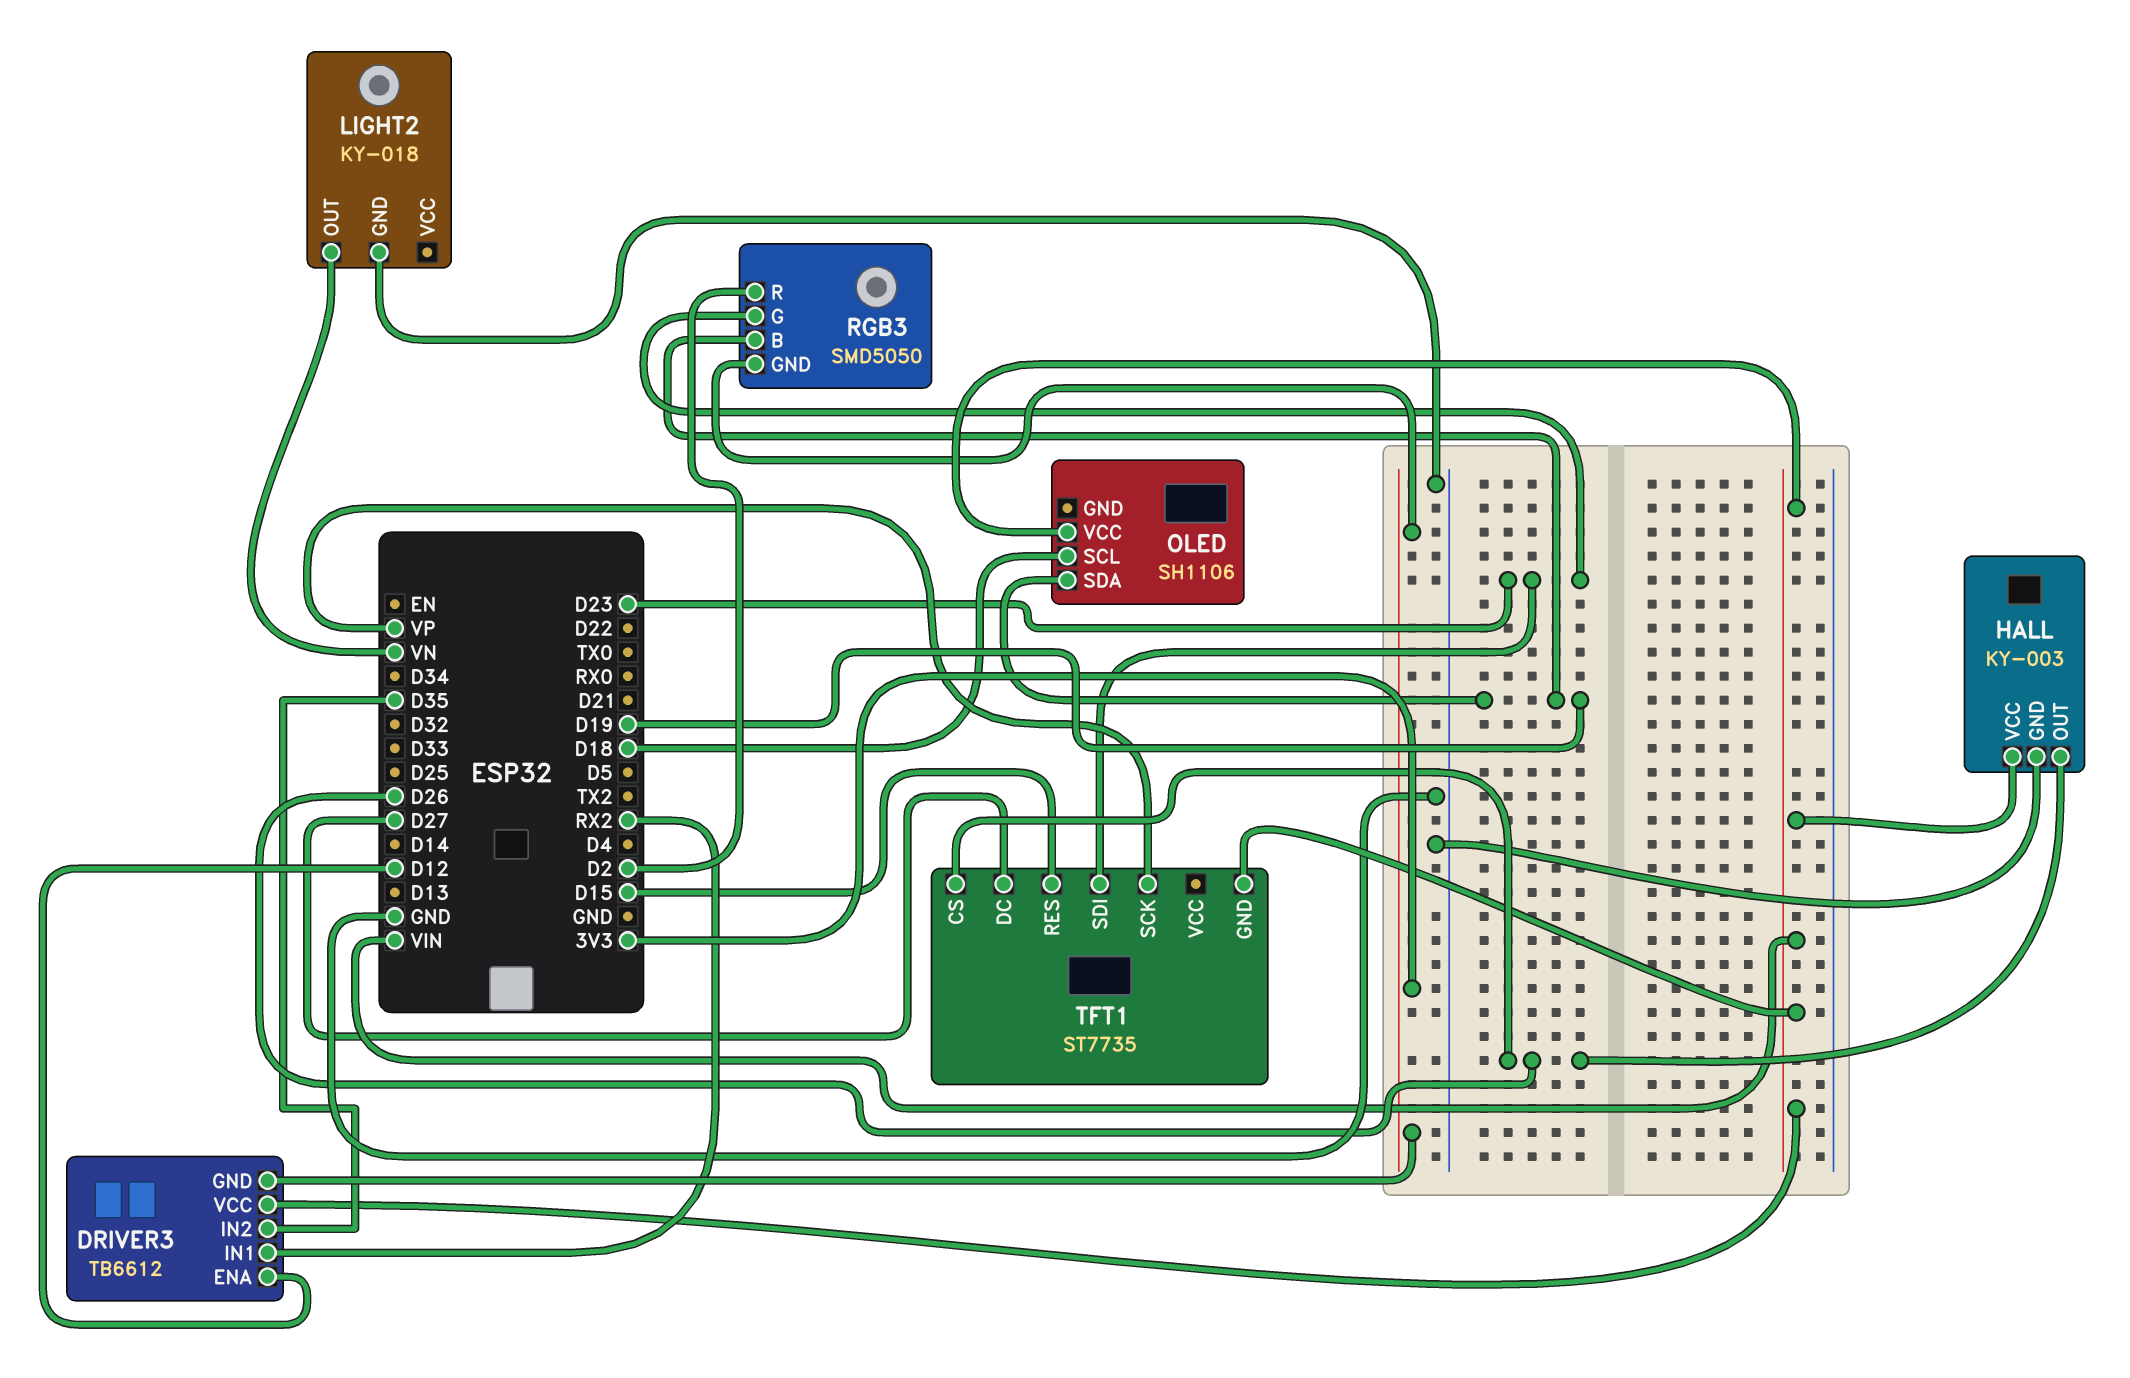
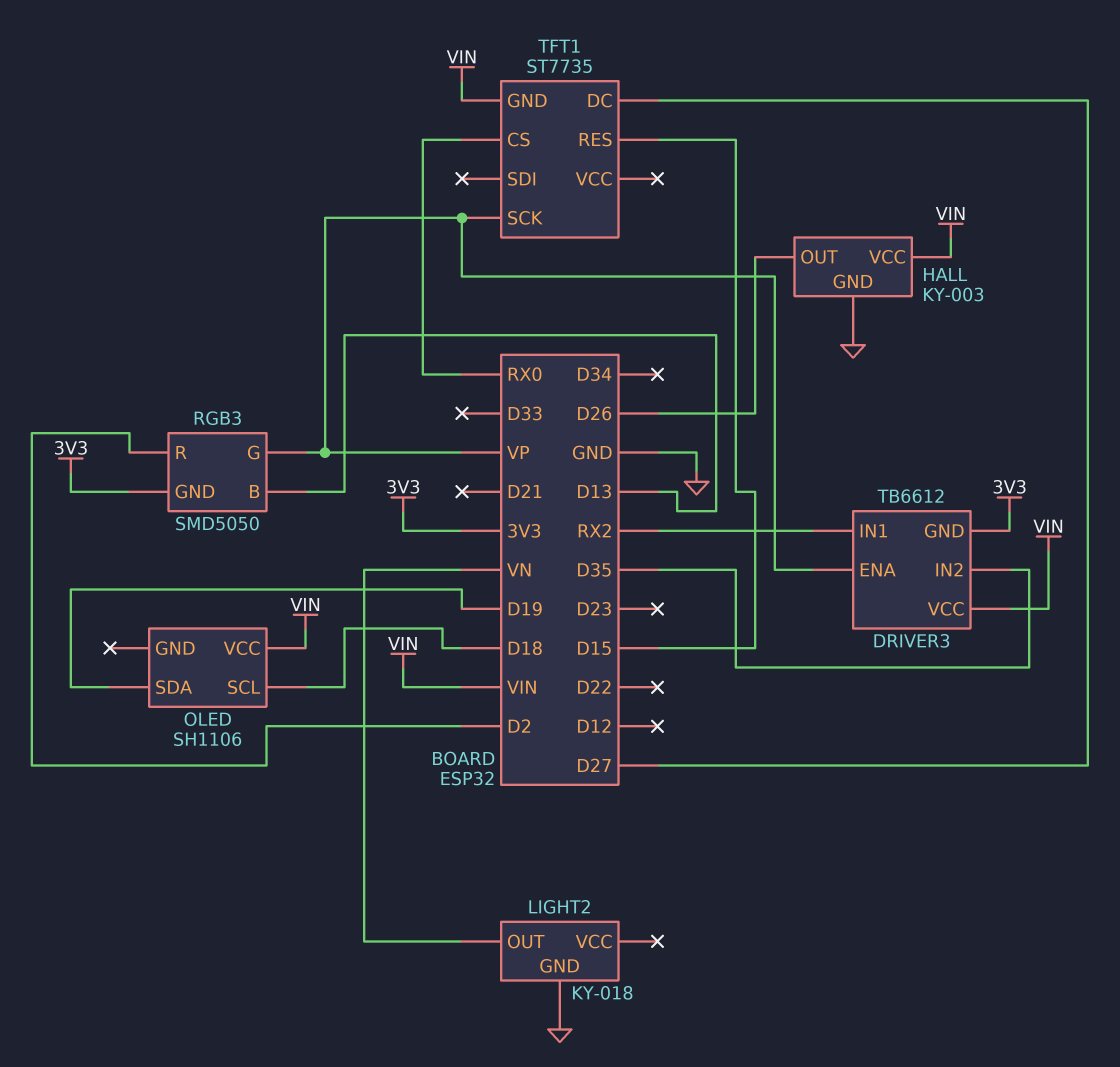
DRIVER3 pin ENA: D12 -> VP
RGB3 pin B: D19 -> D13
RGB3 pin G: D23 -> VP
TFT1 pin CS: D26 -> RX0
TFT1 pin SDI: D23 -> none

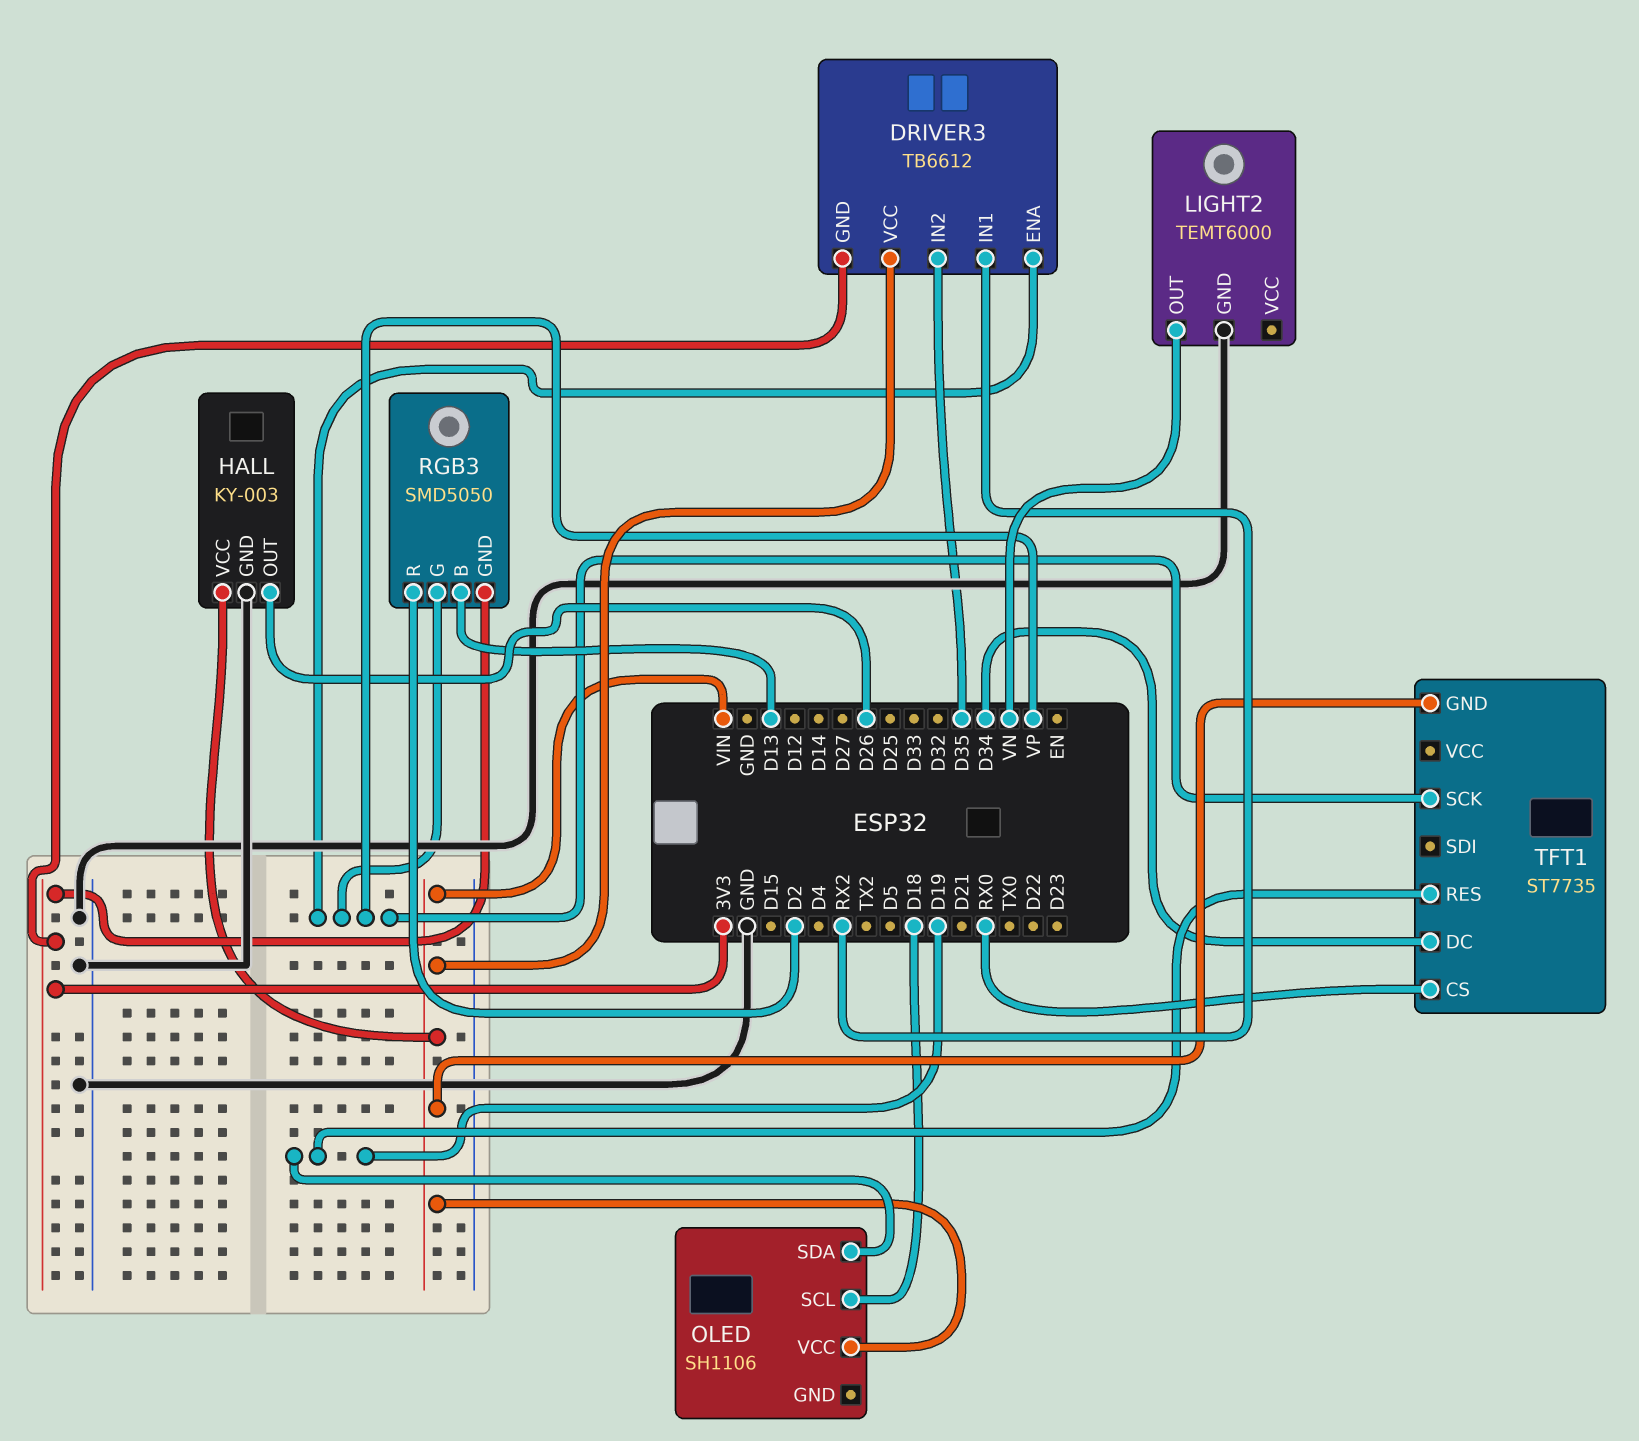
LIGHT2: KY-018 -> TEMT6000
TFT1 pin DC: D27 -> D34
TFT1 pin RES: D15 -> D19

